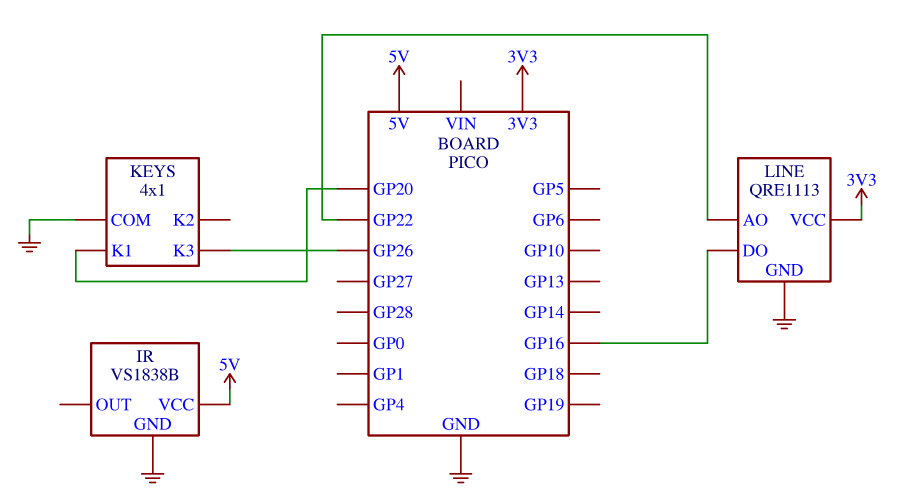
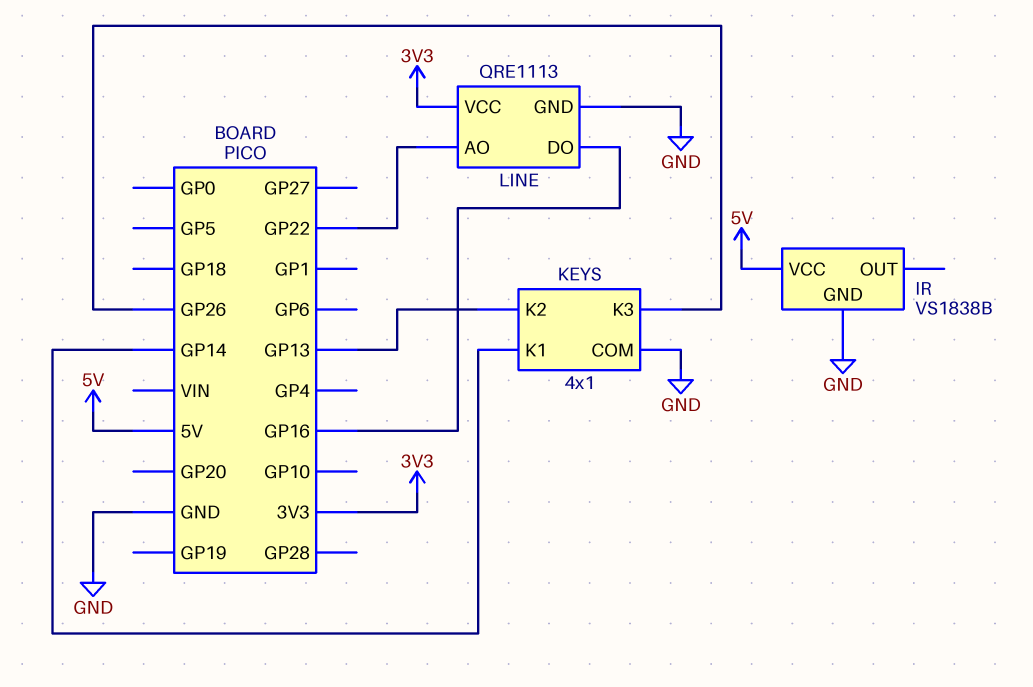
KEYS pin K1: GP20 -> GP14
KEYS pin K2: none -> GP13

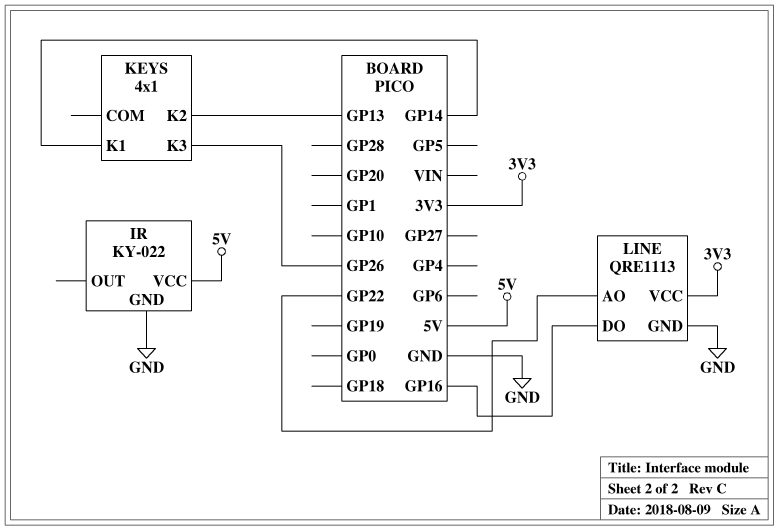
IR: VS1838B -> KY-022
KEYS pin COM: GND -> none

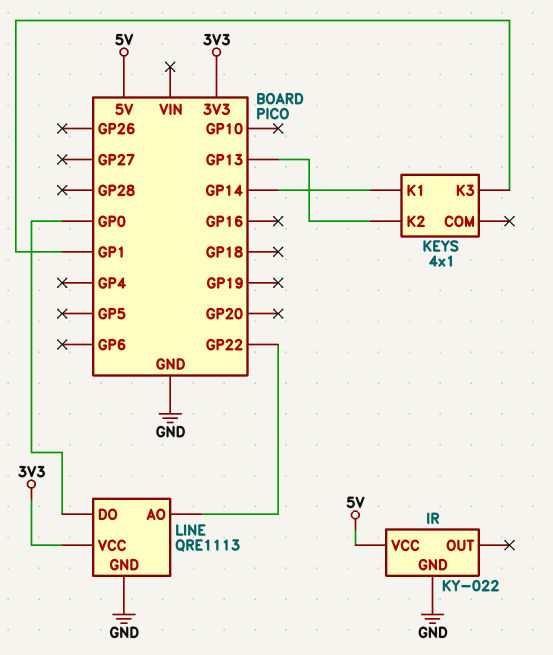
KEYS pin K3: GP26 -> GP1
LINE pin DO: GP16 -> GP0

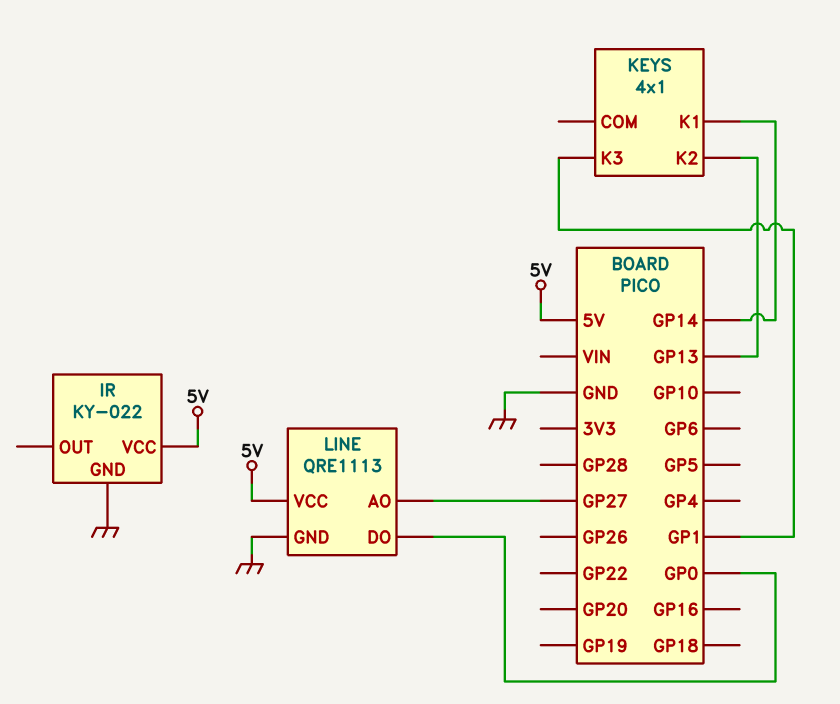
LINE pin AO: GP22 -> GP27
LINE pin VCC: 3V3 -> 5V

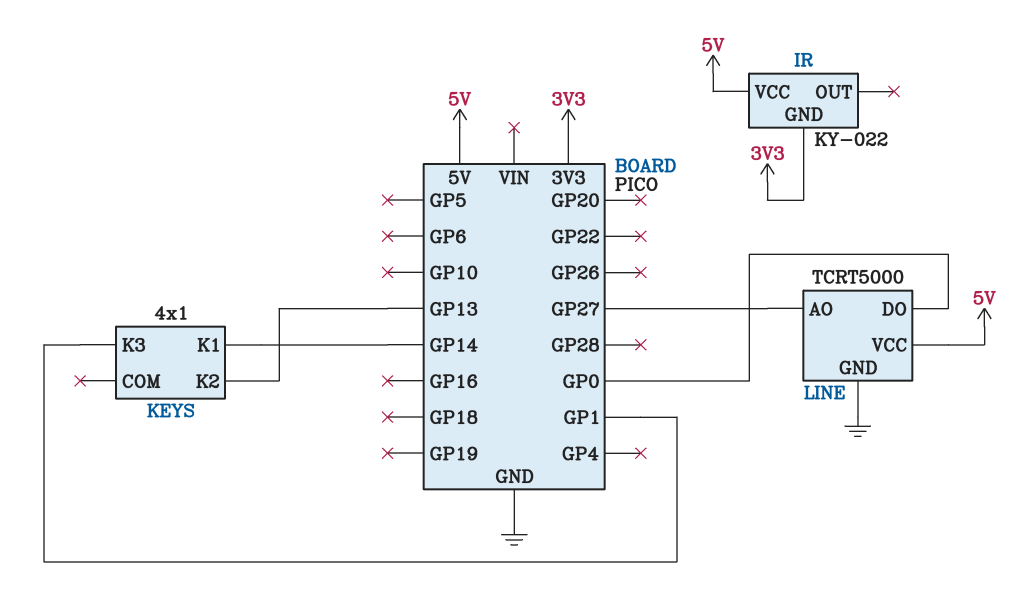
IR pin GND: GND -> 3V3
LINE: QRE1113 -> TCRT5000

